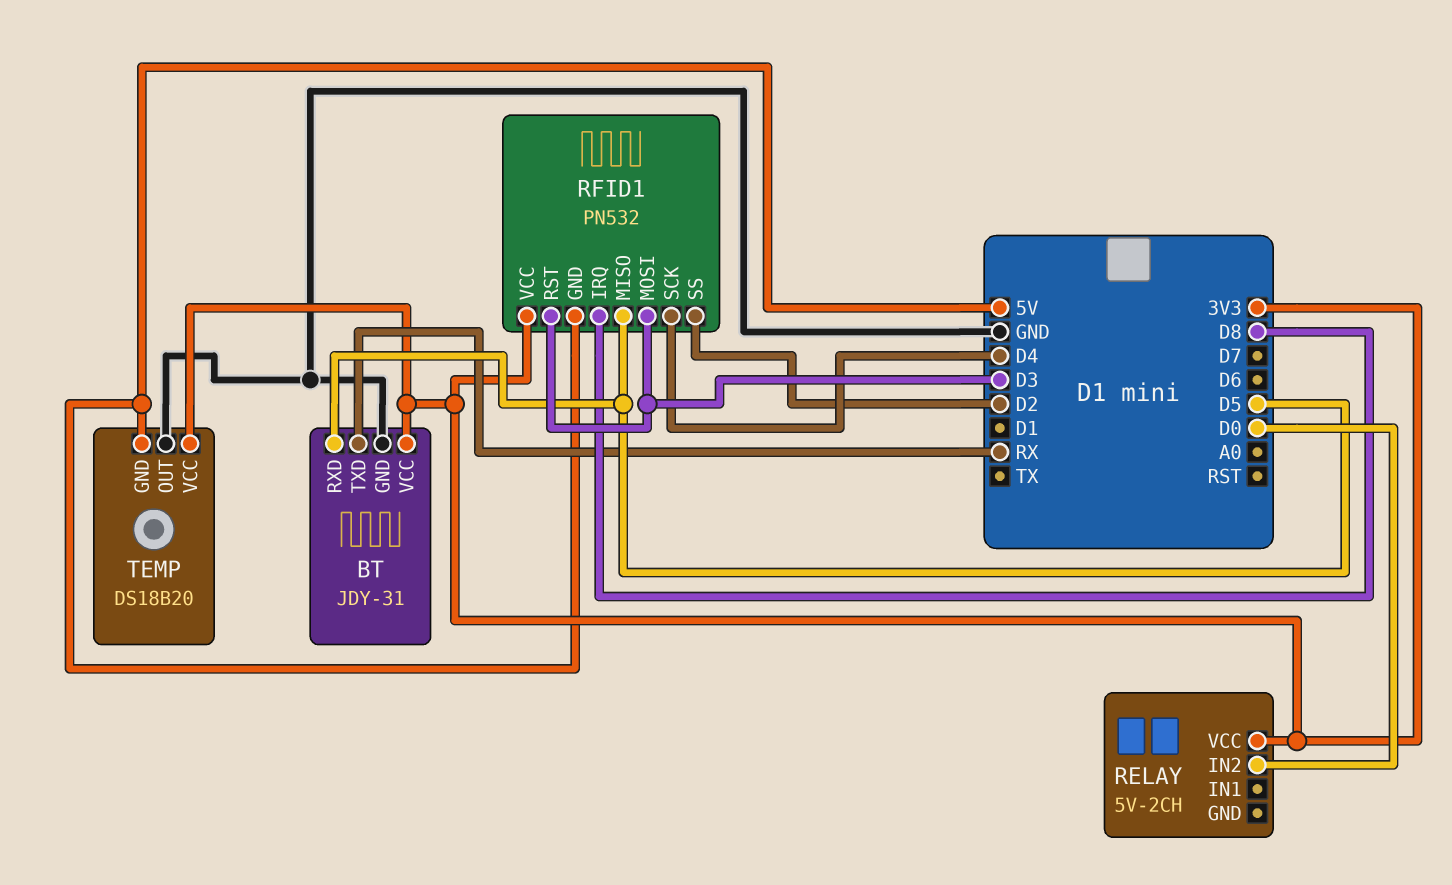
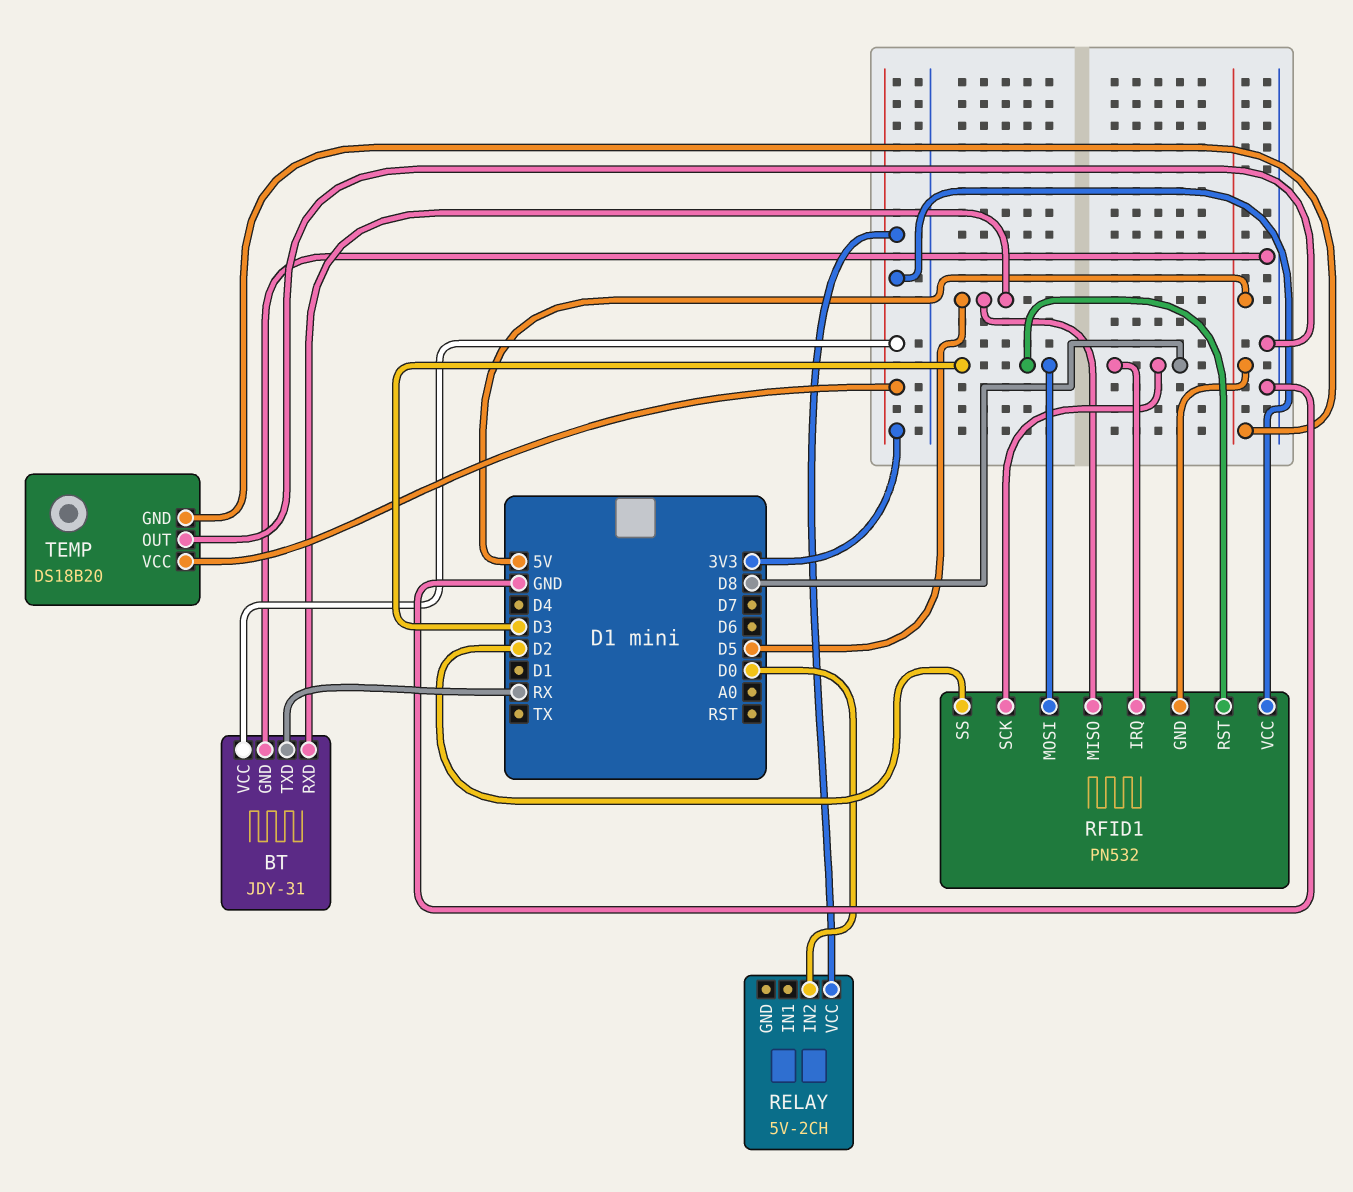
RFID1 pin SCK: D4 -> D8

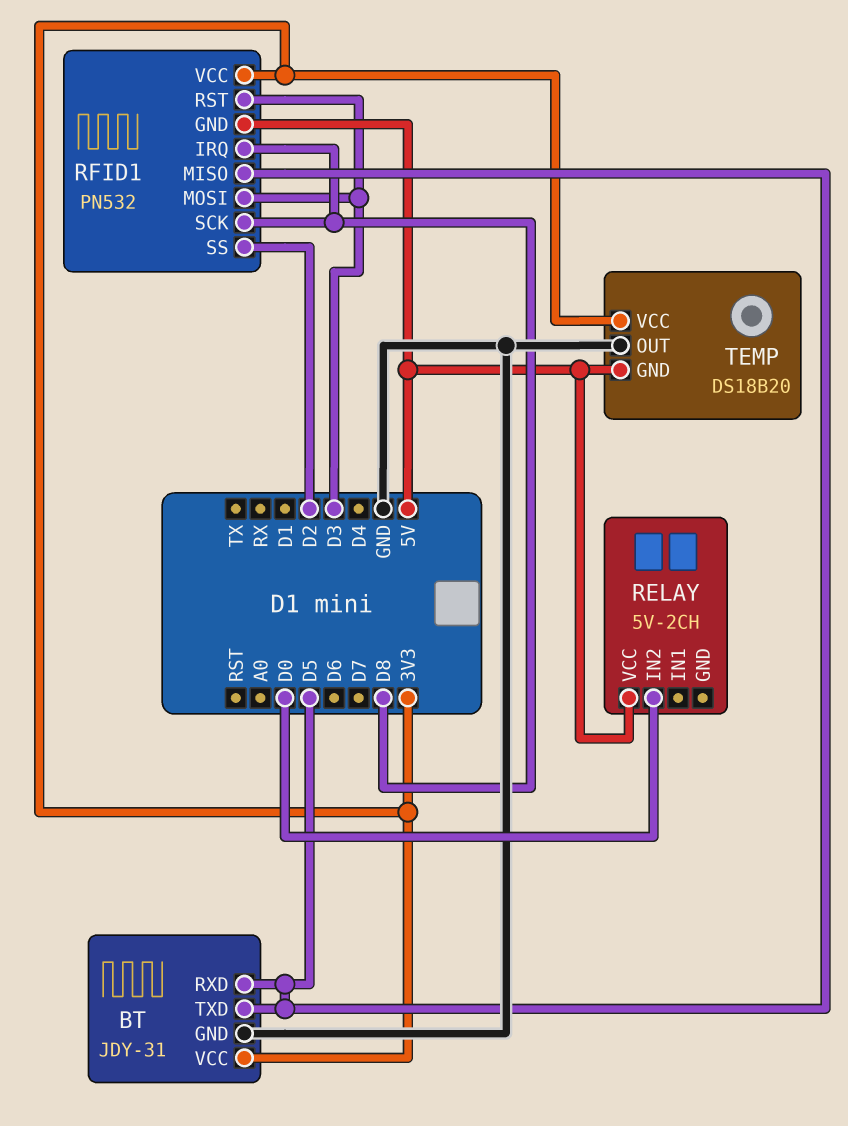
BT pin TXD: RX -> D5
RELAY pin VCC: 3V3 -> 5V

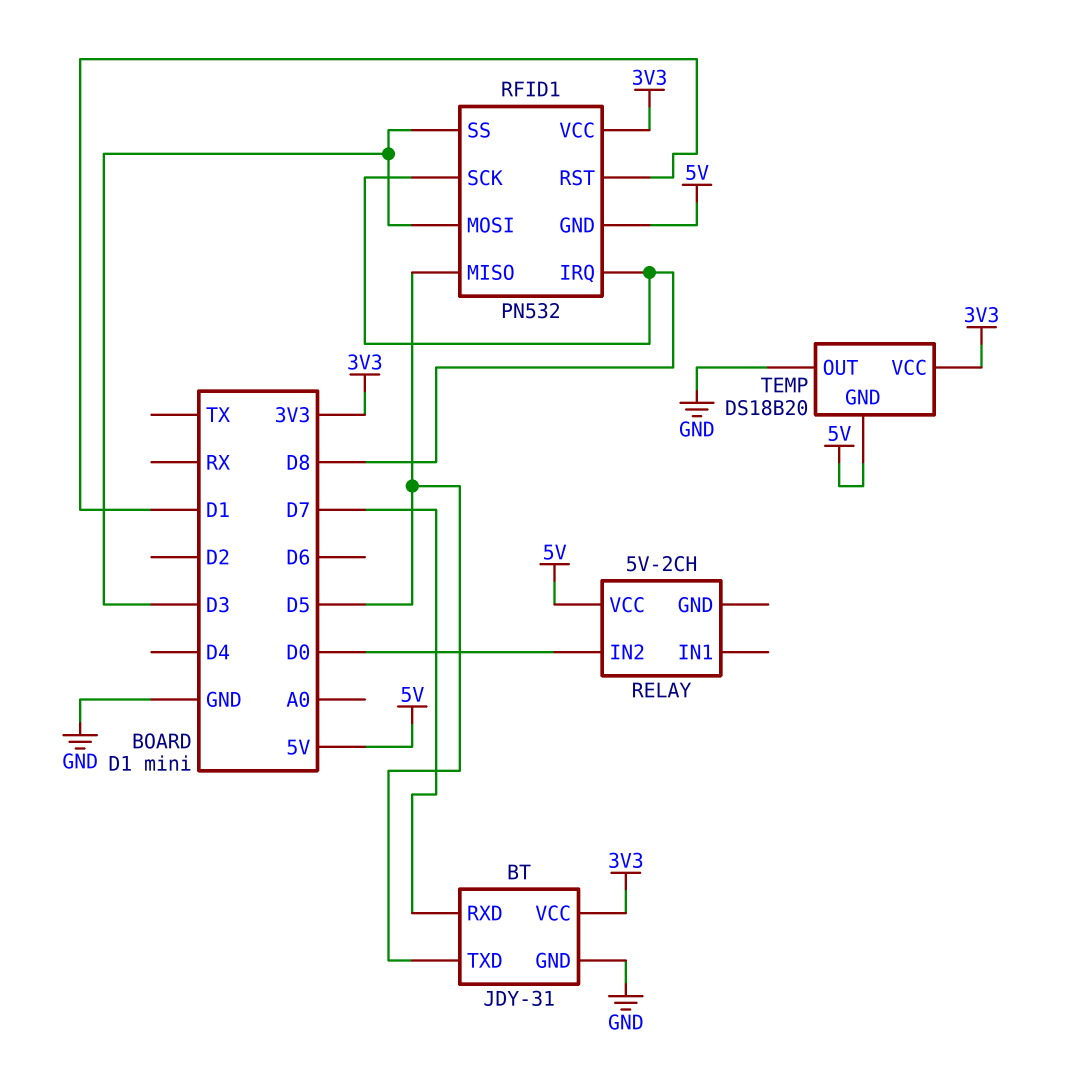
BT pin RXD: D5 -> D7
RFID1 pin RST: D3 -> D1
RFID1 pin SS: D2 -> D3

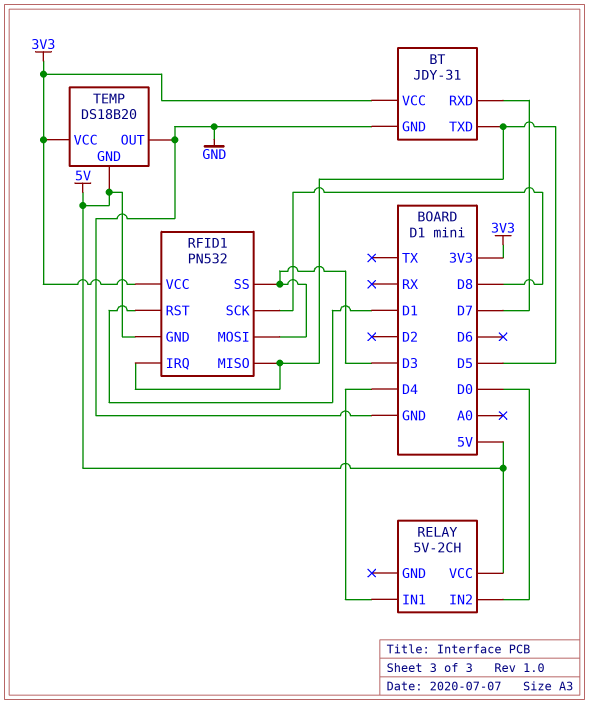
RELAY pin IN1: none -> D4
RFID1 pin IRQ: D8 -> D5

